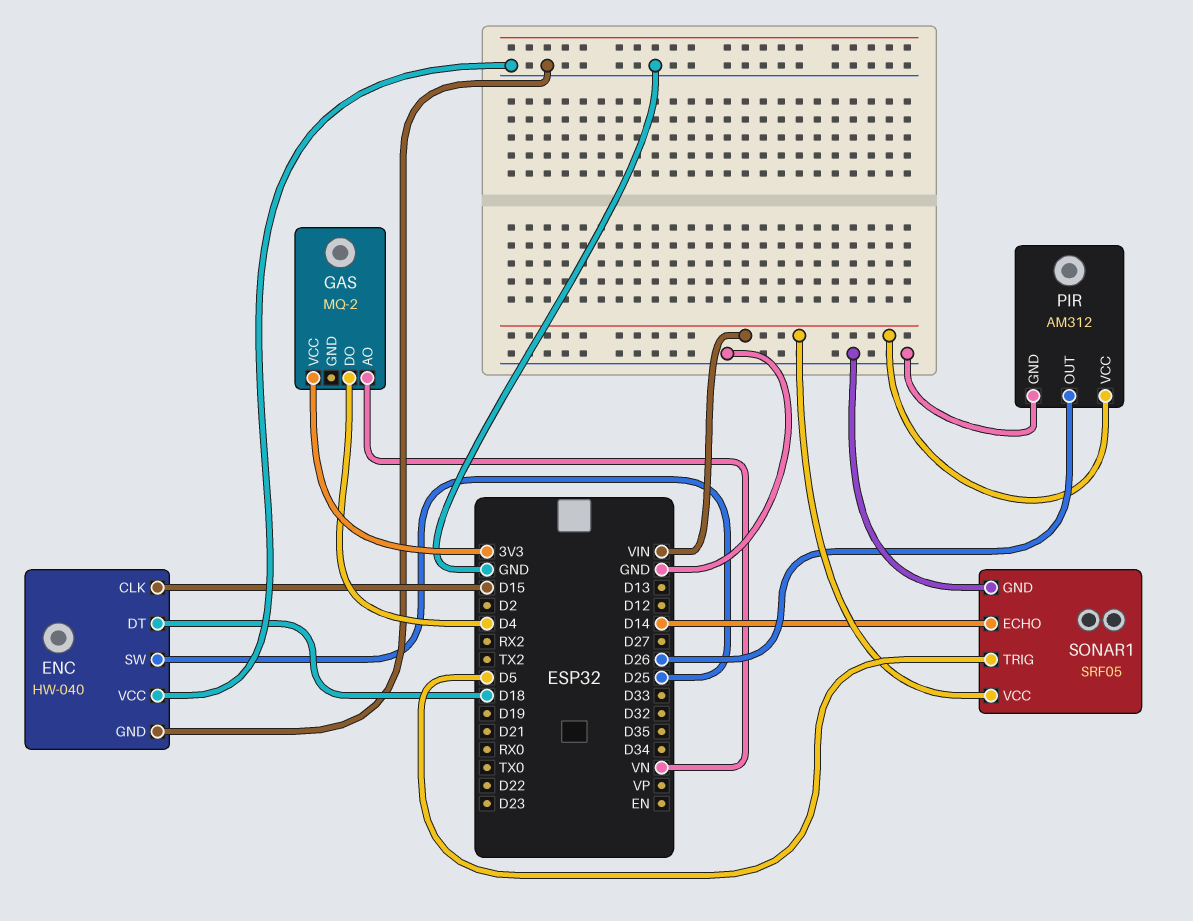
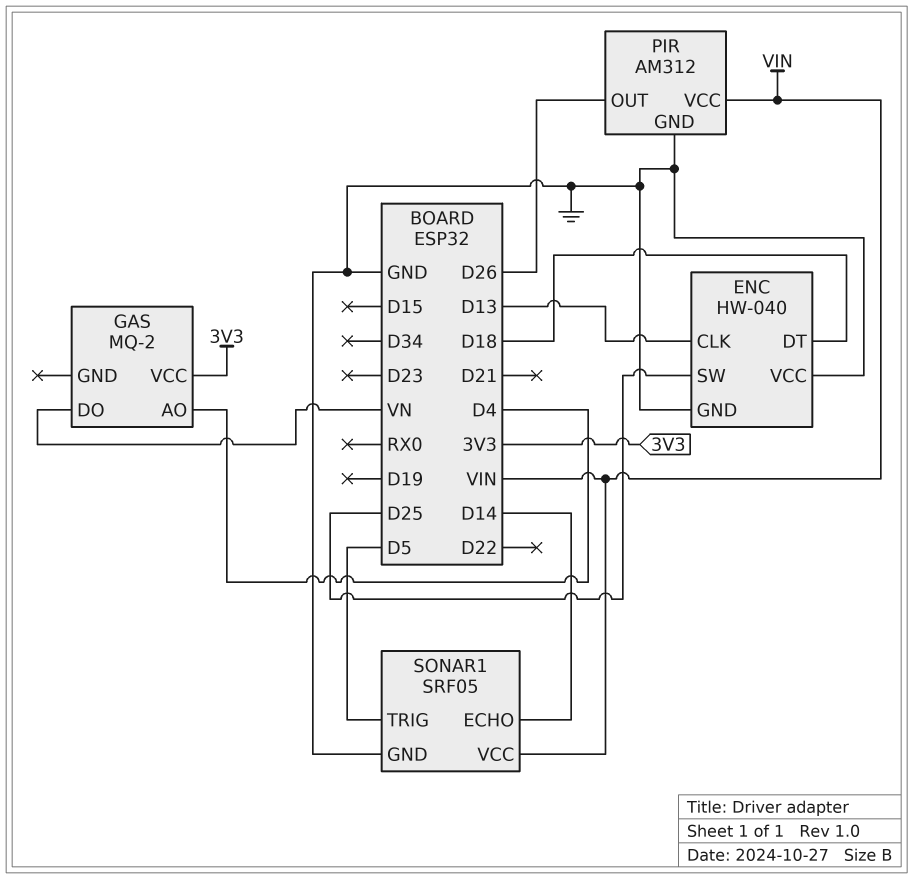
ENC pin CLK: D15 -> D13
GAS pin AO: VN -> D4
GAS pin DO: D4 -> VN

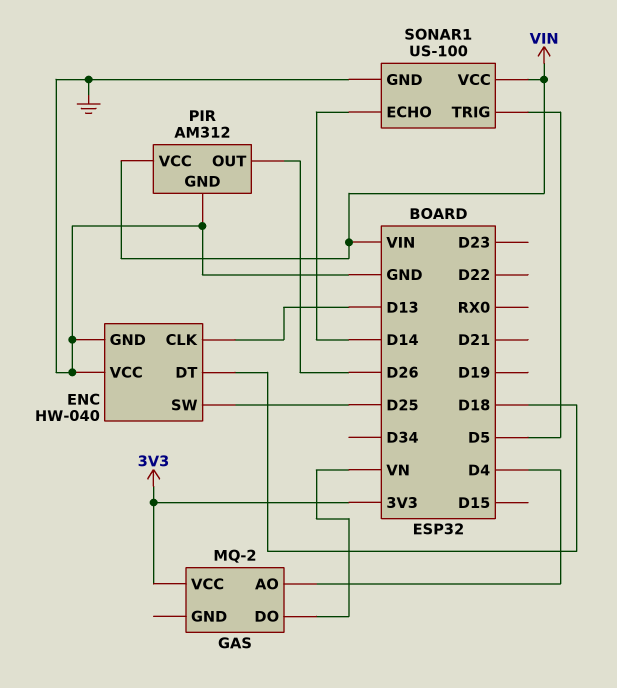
SONAR1: SRF05 -> US-100

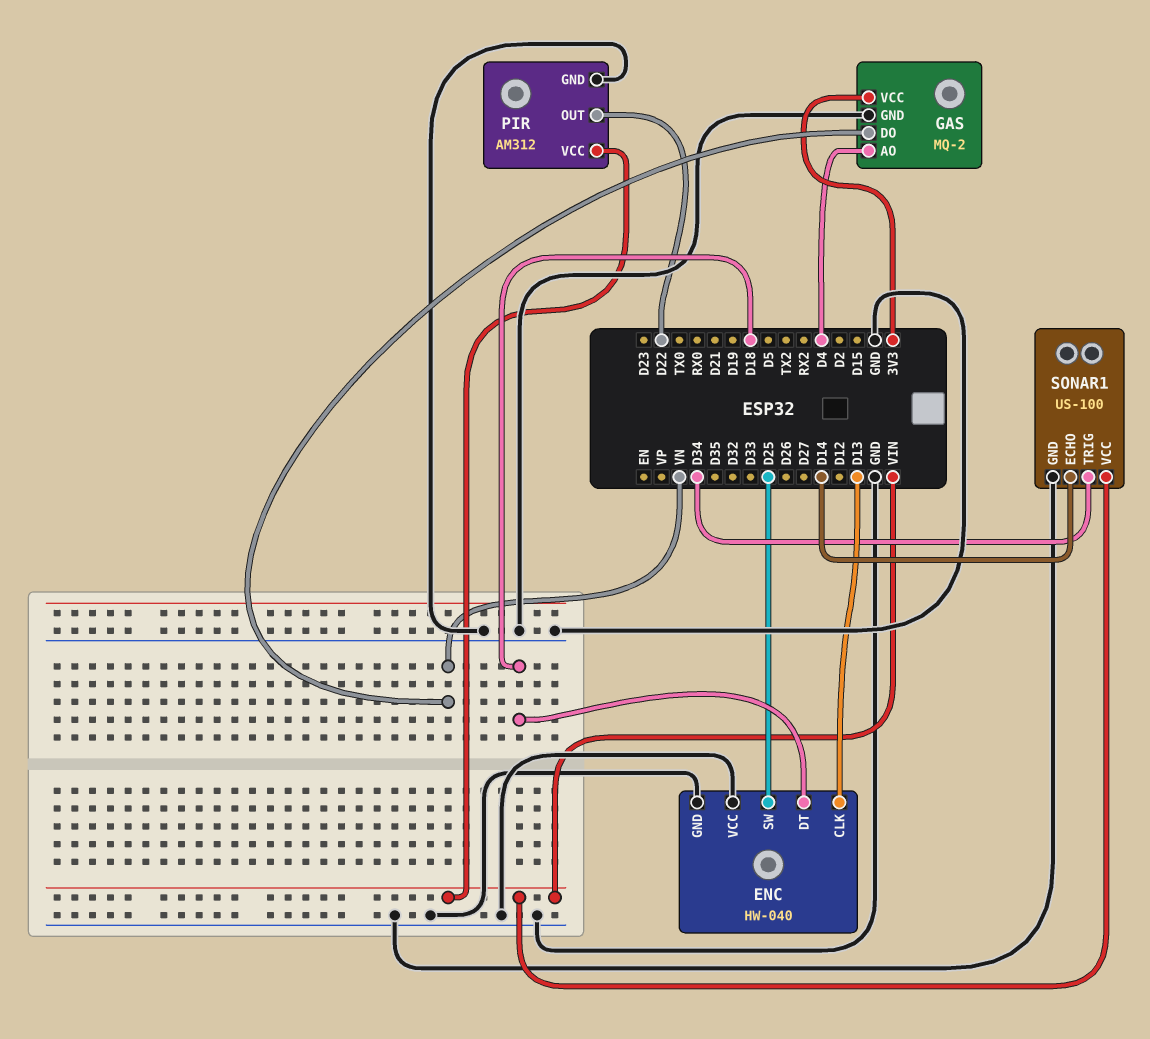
GAS pin GND: none -> GND
PIR pin OUT: D26 -> D22
SONAR1 pin TRIG: D5 -> D34

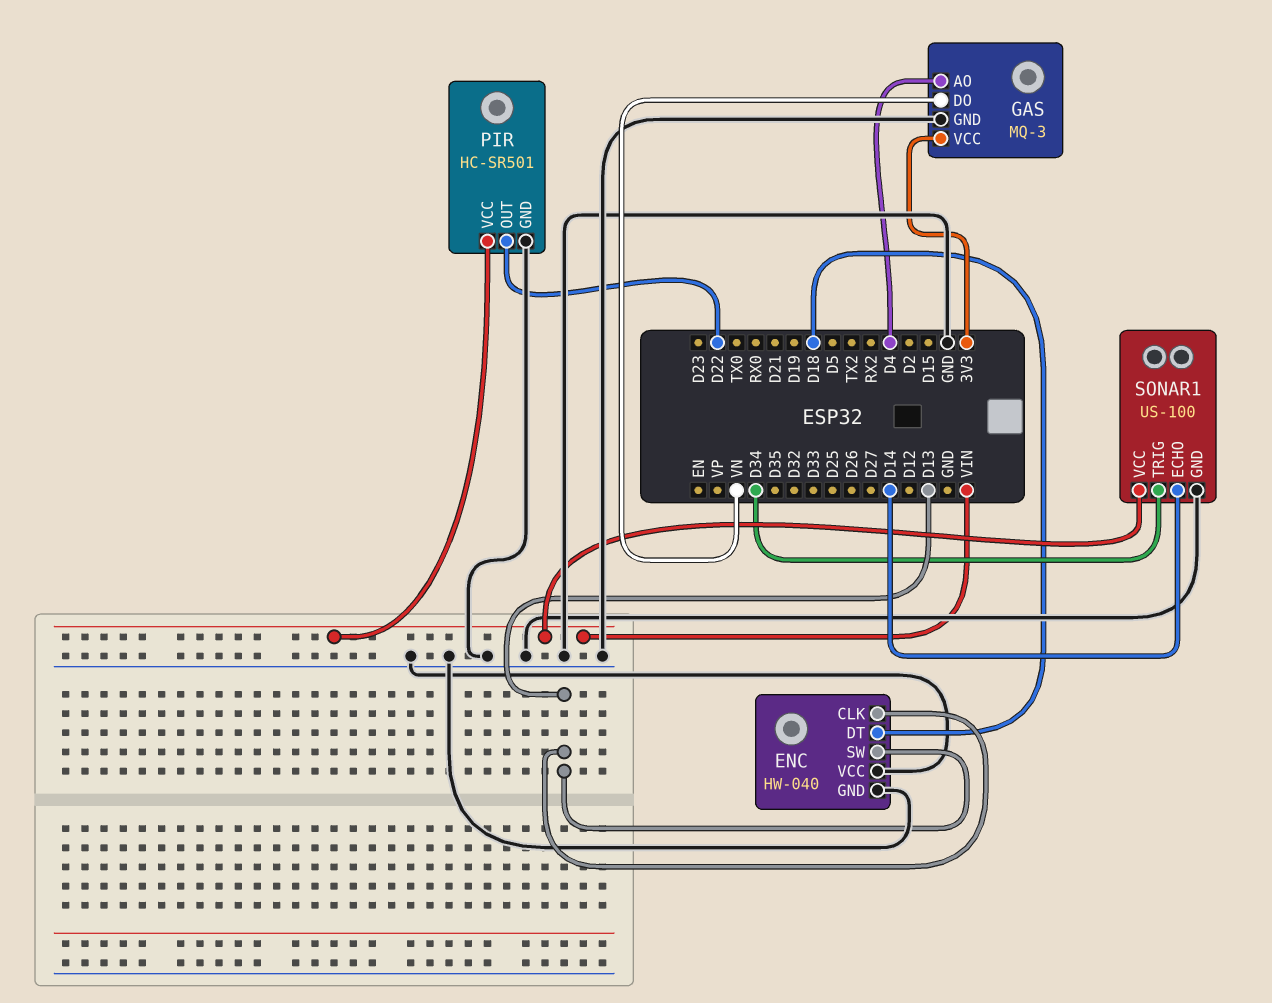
ENC pin SW: D25 -> D13
GAS: MQ-2 -> MQ-3
PIR: AM312 -> HC-SR501

